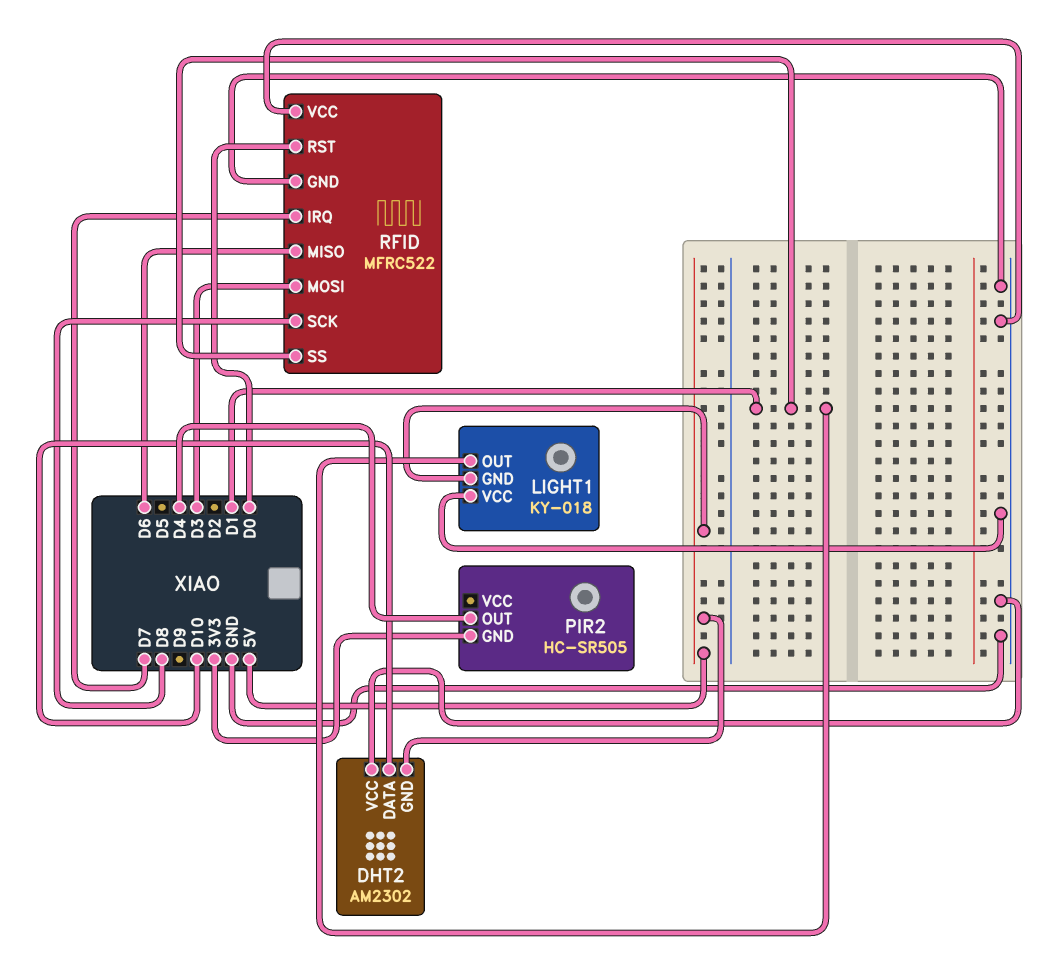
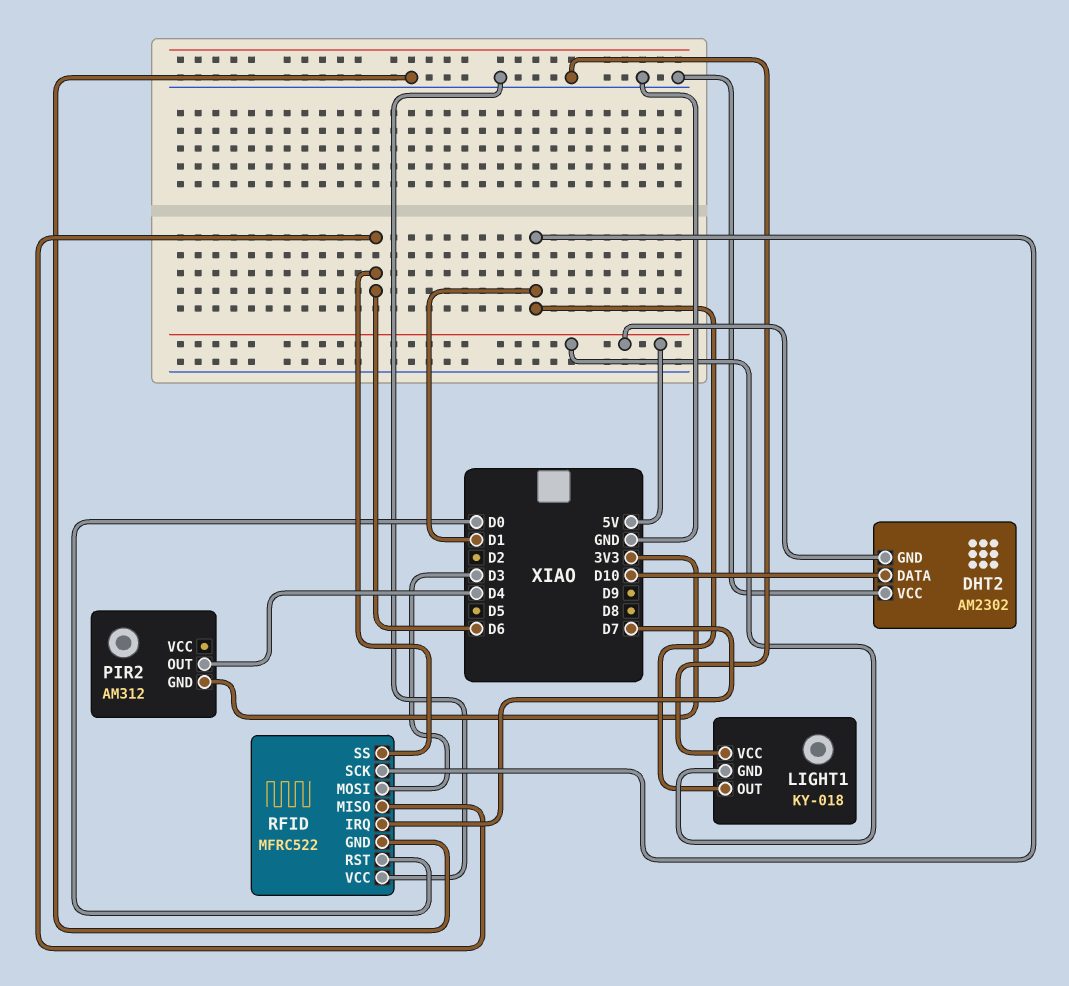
PIR2: HC-SR505 -> AM312
RFID pin SCK: D8 -> D1
RFID pin SS: D1 -> D6

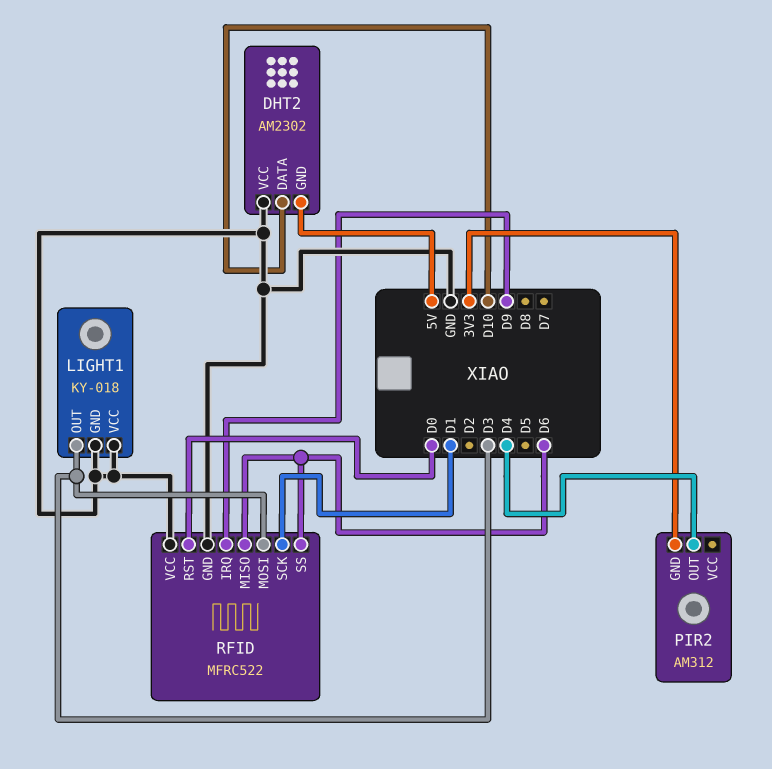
LIGHT1 pin GND: 5V -> GND
LIGHT1 pin OUT: D1 -> D3
RFID pin IRQ: D7 -> D9

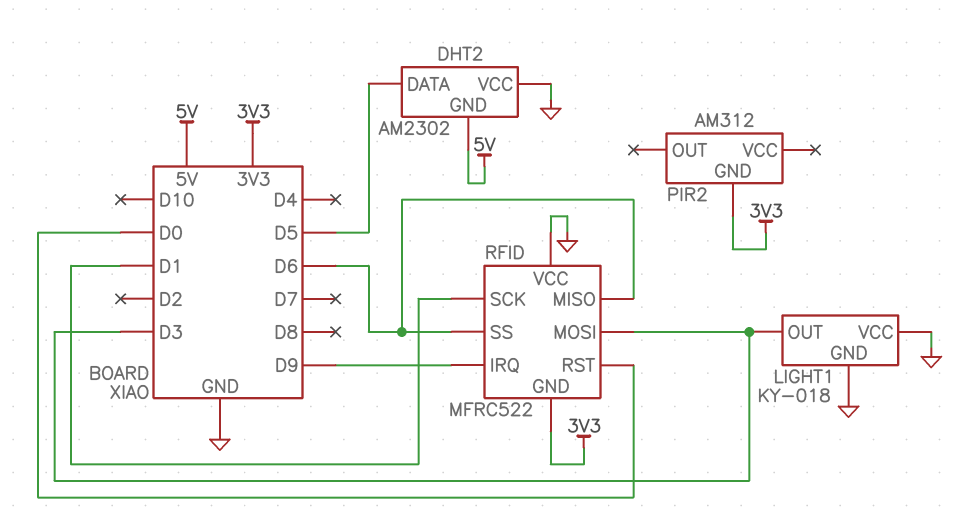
DHT2 pin DATA: D10 -> D5
PIR2 pin OUT: D4 -> none
RFID pin GND: GND -> 3V3

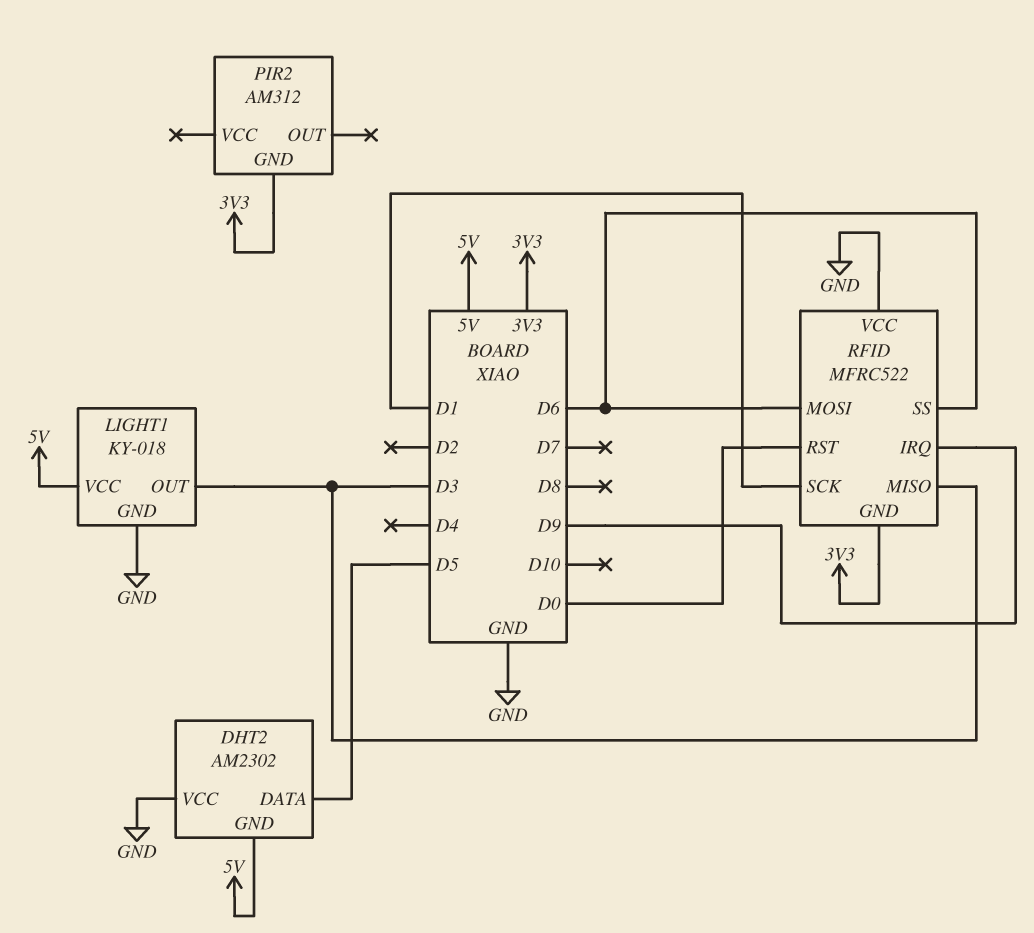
LIGHT1 pin VCC: GND -> 5V
RFID pin MISO: D6 -> D3
RFID pin MOSI: D3 -> D6

